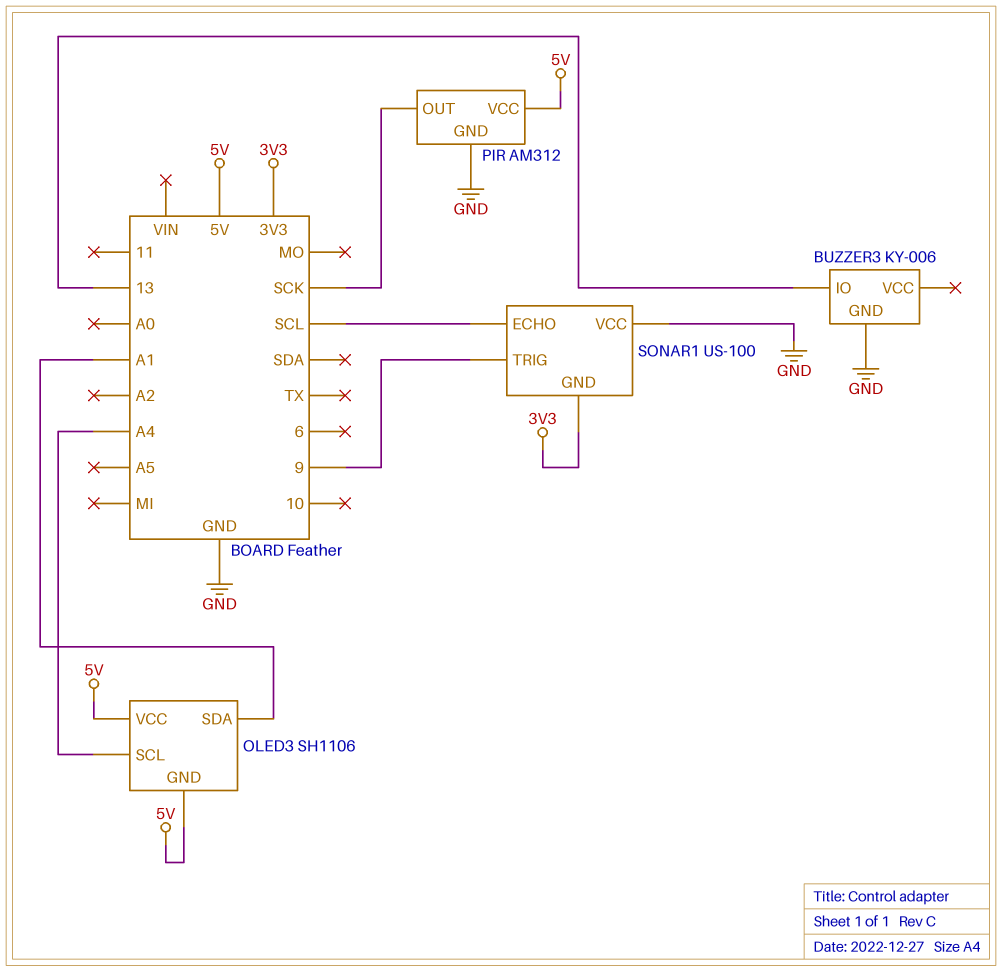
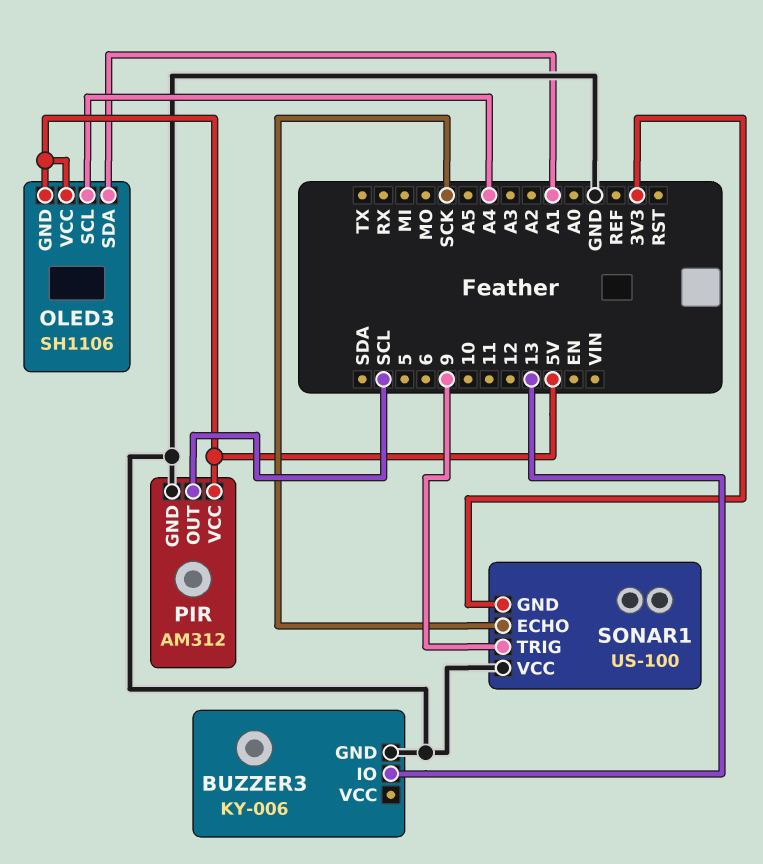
PIR pin OUT: SCK -> SCL
SONAR1 pin ECHO: SCL -> SCK

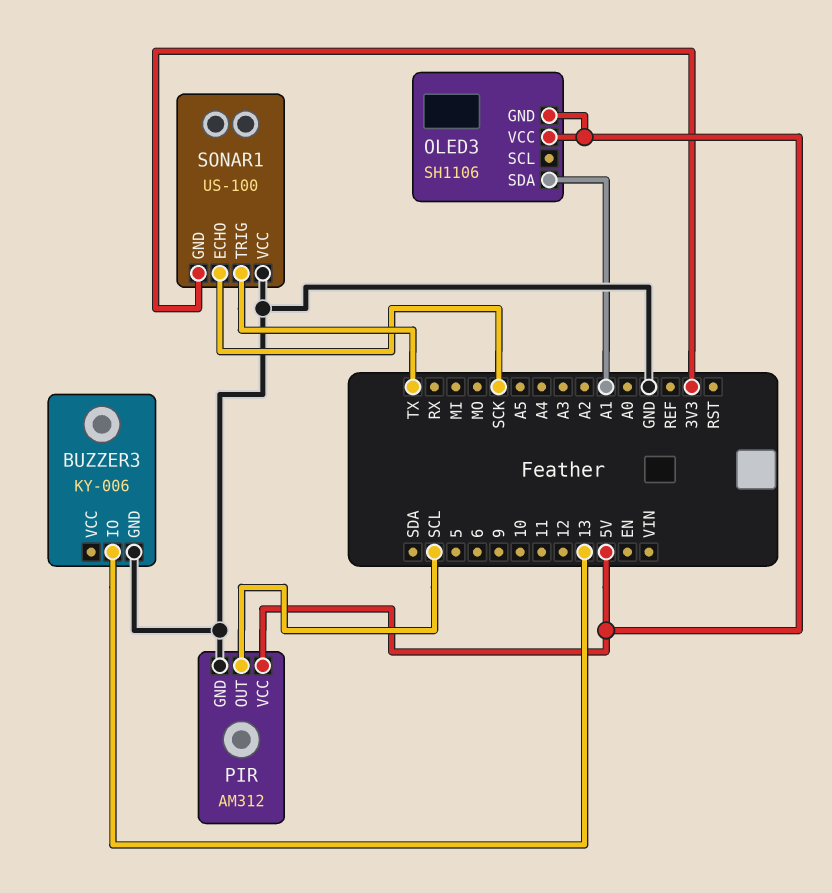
OLED3 pin SCL: A4 -> none
SONAR1 pin TRIG: 9 -> TX

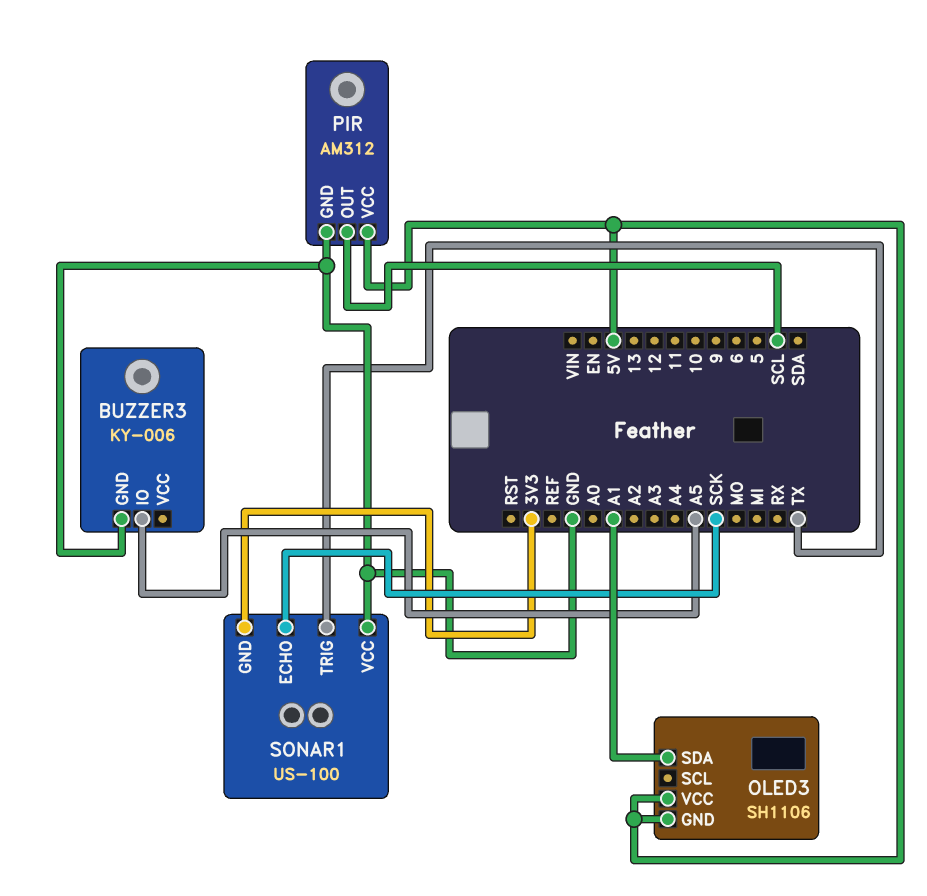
BUZZER3 pin IO: 13 -> A5

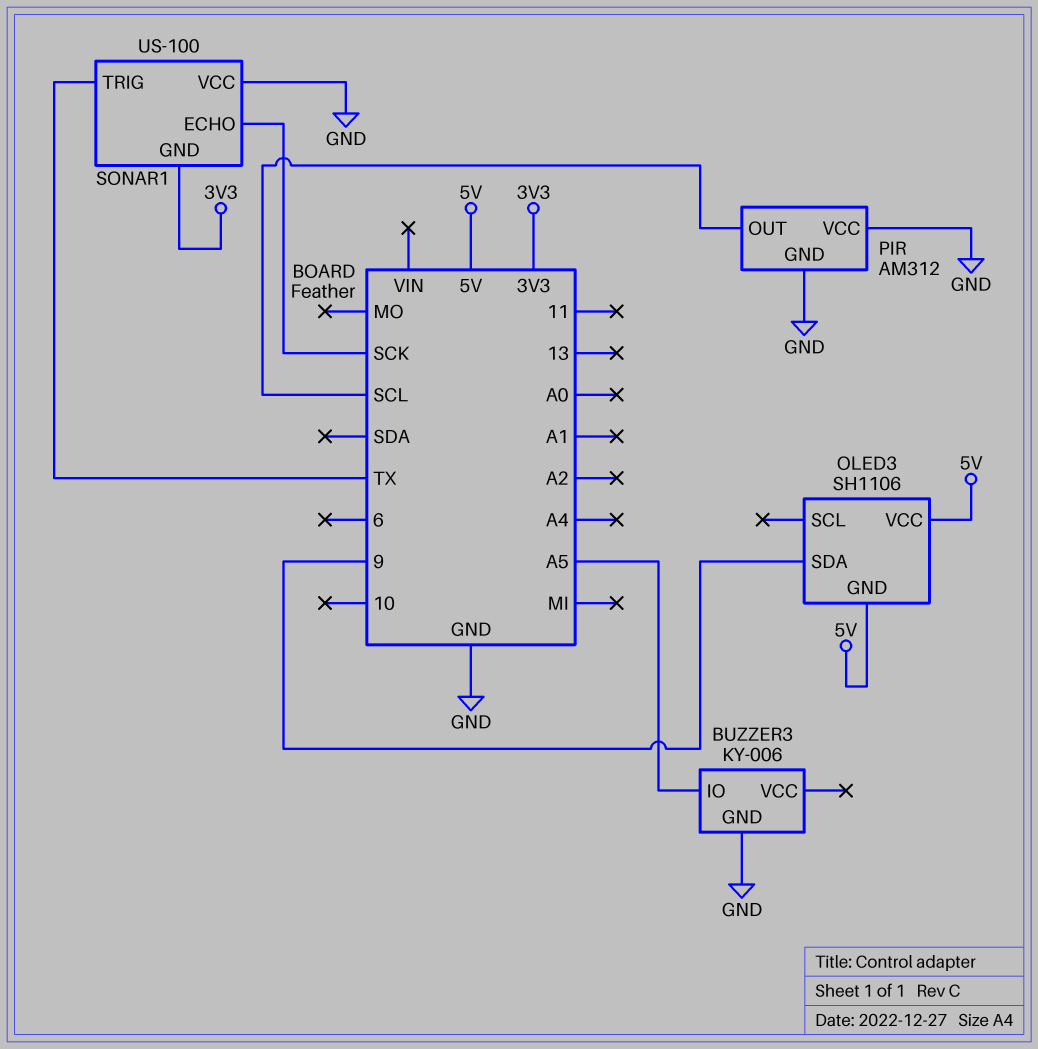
OLED3 pin SDA: A1 -> 9
PIR pin VCC: 5V -> GND

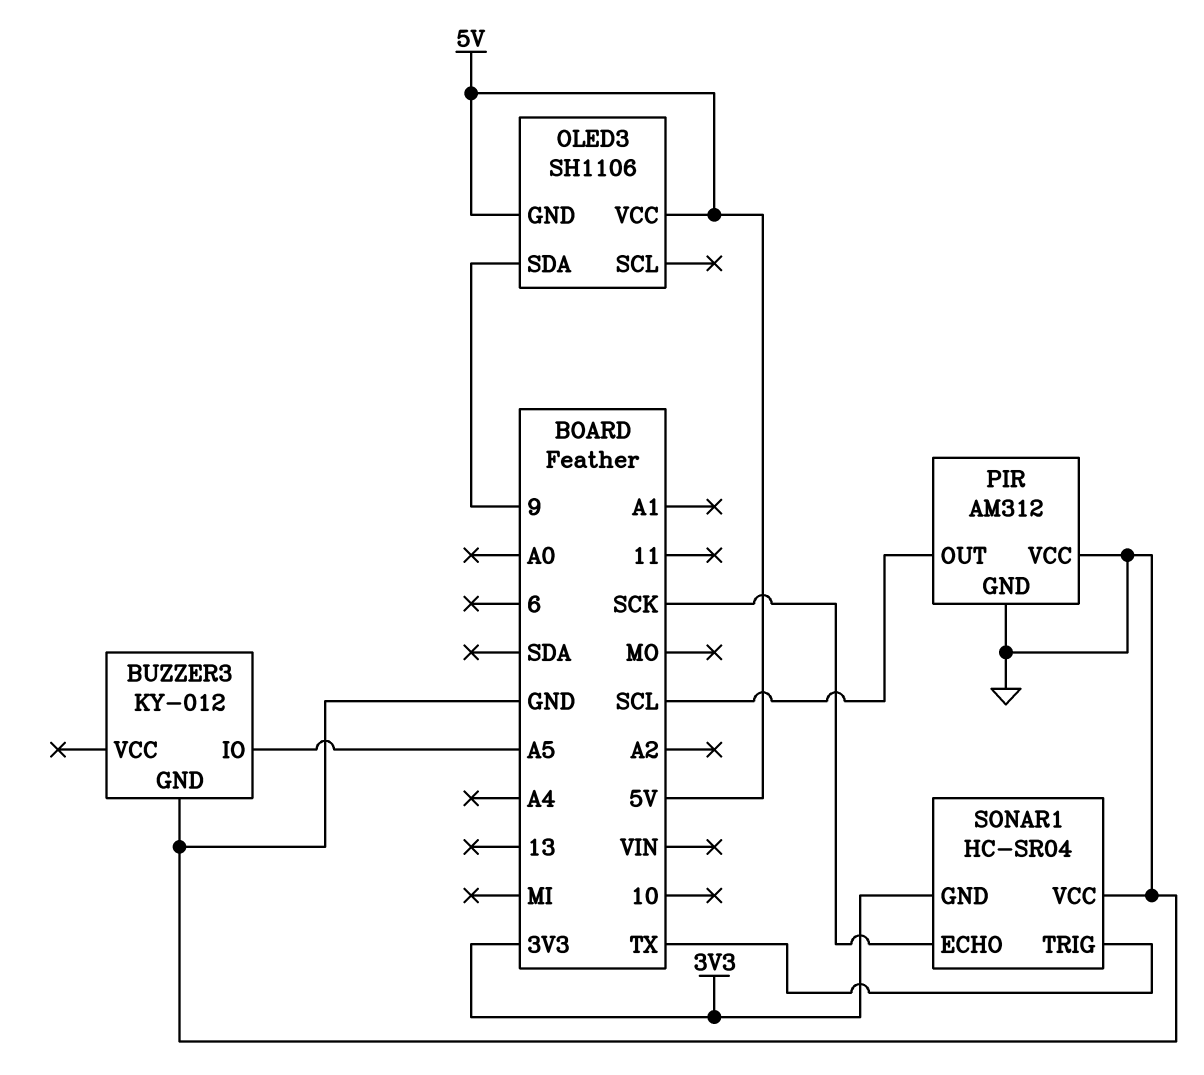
BUZZER3: KY-006 -> KY-012
SONAR1: US-100 -> HC-SR04

